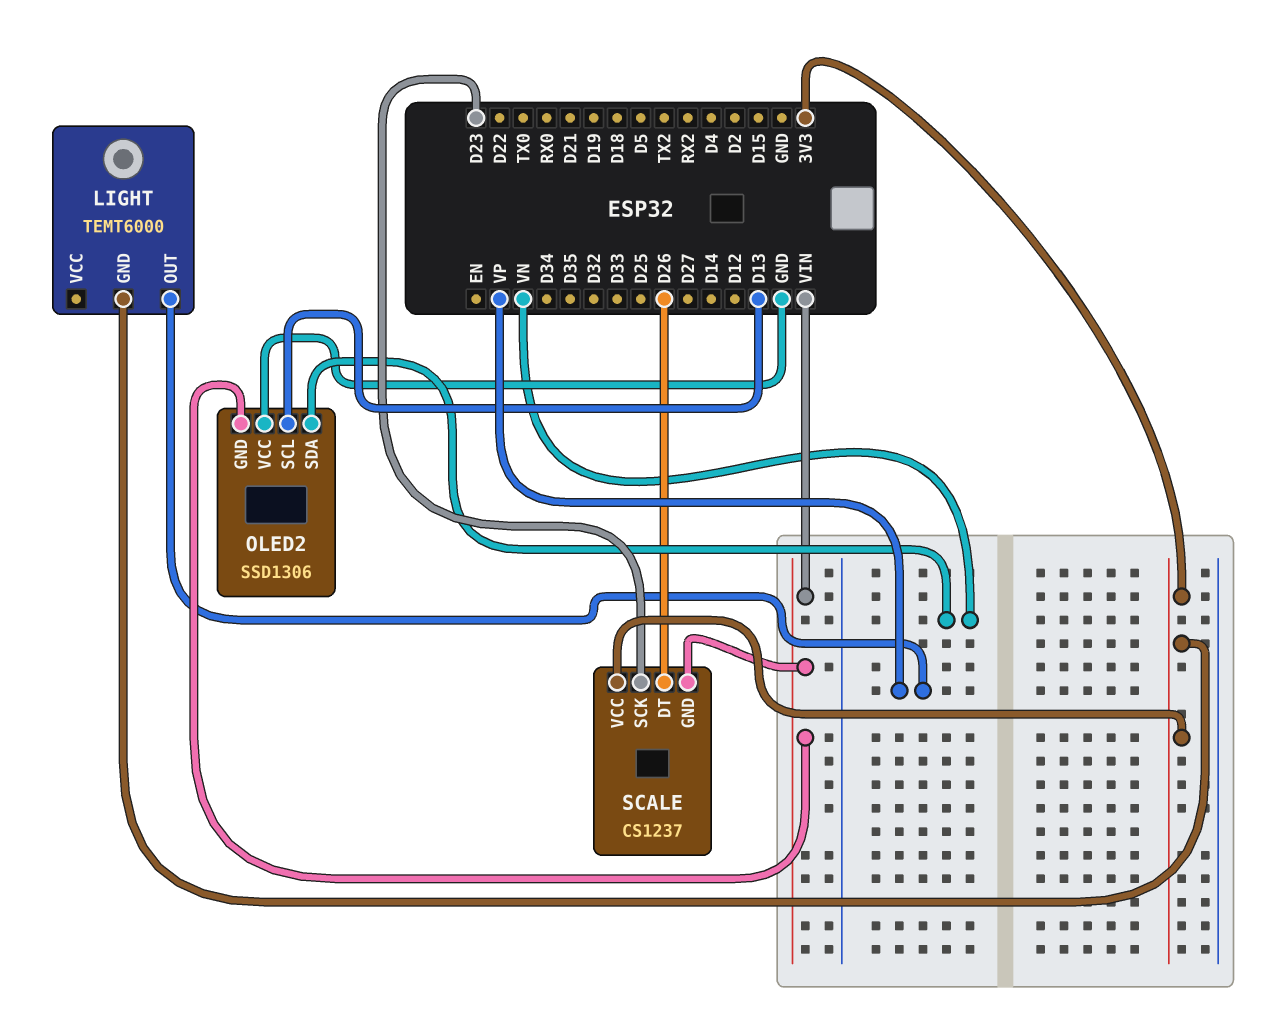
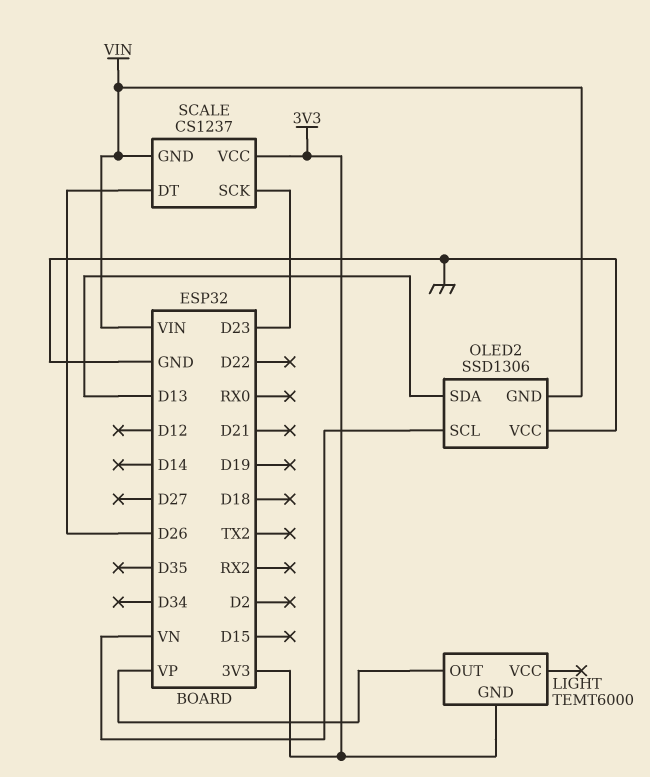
OLED2 pin SCL: D13 -> VN
OLED2 pin SDA: VN -> D13

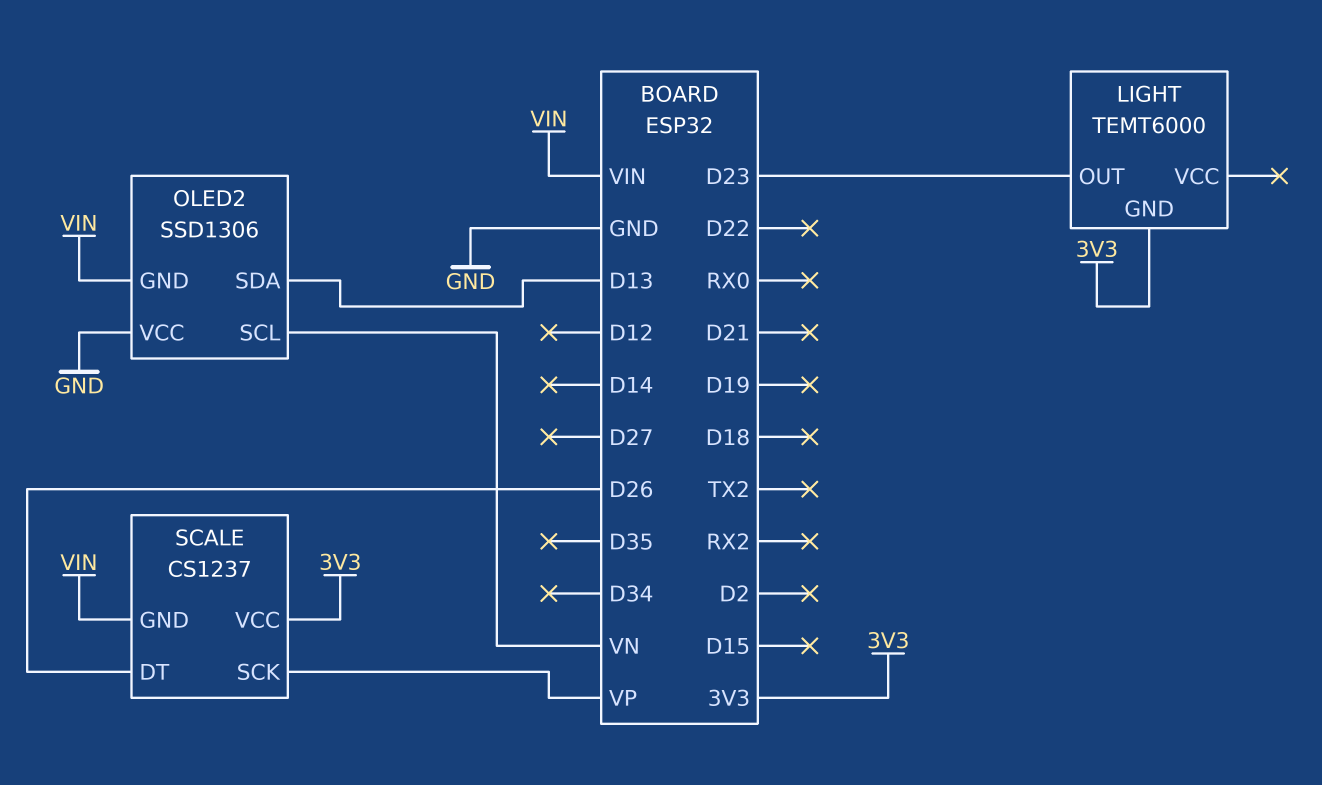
LIGHT pin OUT: VP -> D23
SCALE pin SCK: D23 -> VP

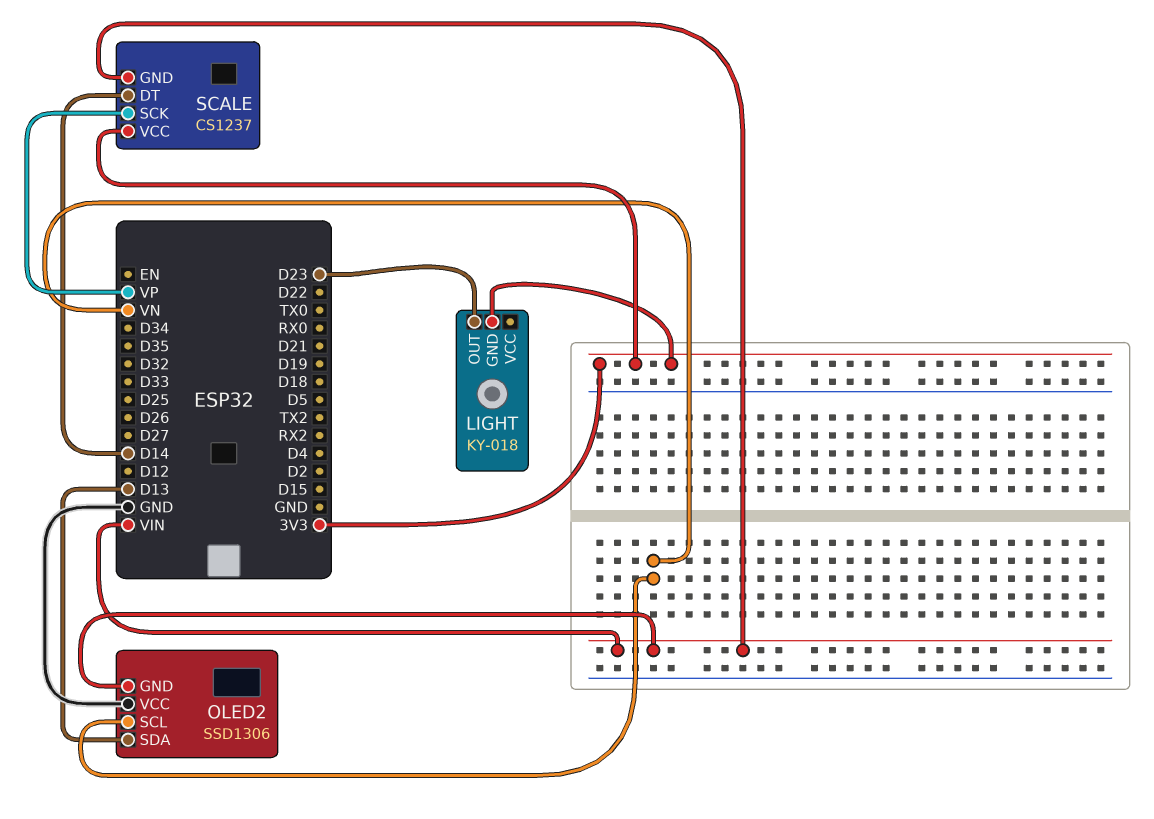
LIGHT: TEMT6000 -> KY-018
SCALE pin DT: D26 -> D14

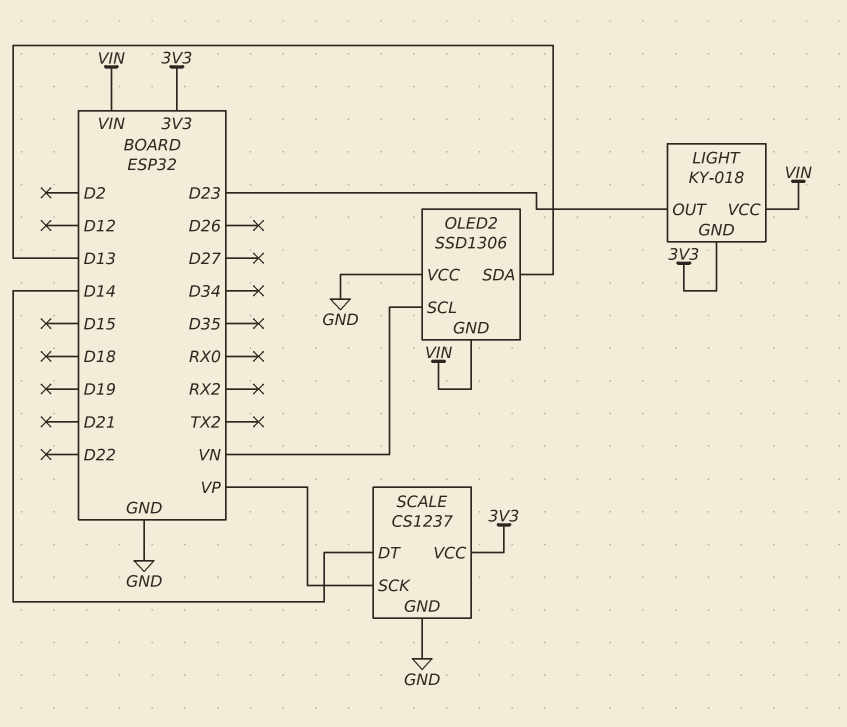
LIGHT pin VCC: none -> VIN
SCALE pin GND: VIN -> GND

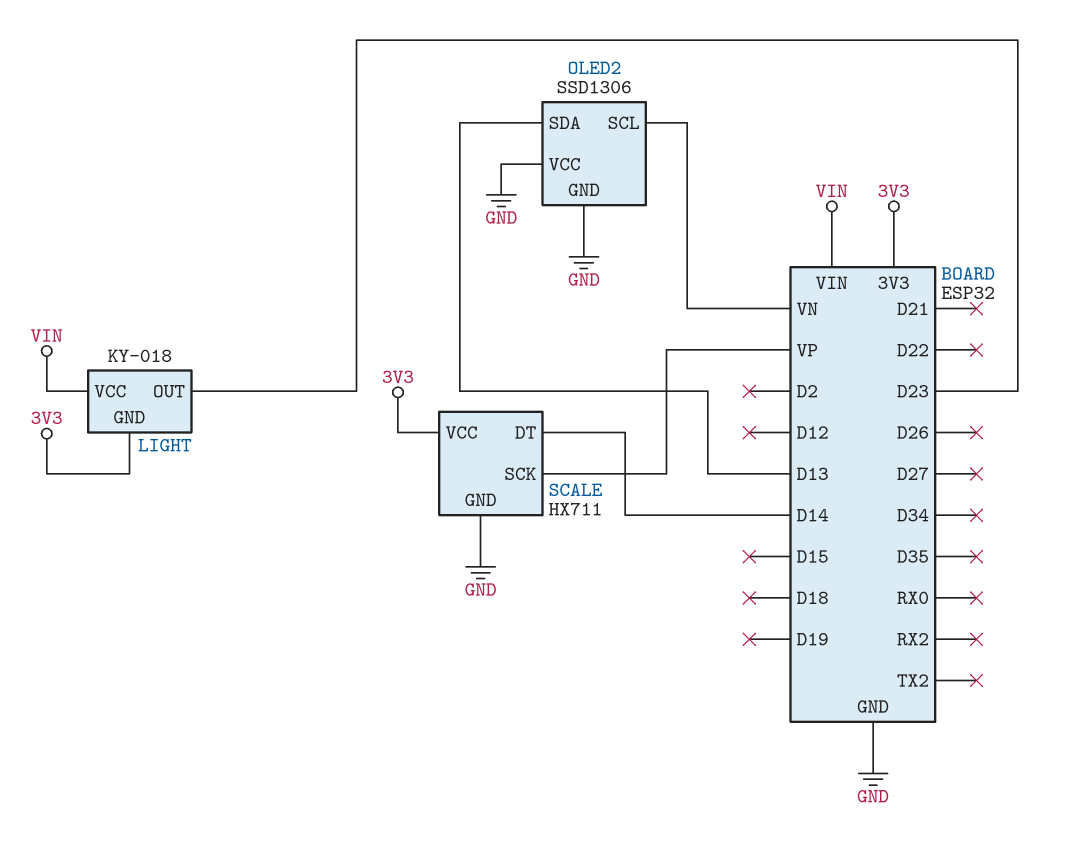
OLED2 pin GND: VIN -> GND
SCALE: CS1237 -> HX711

